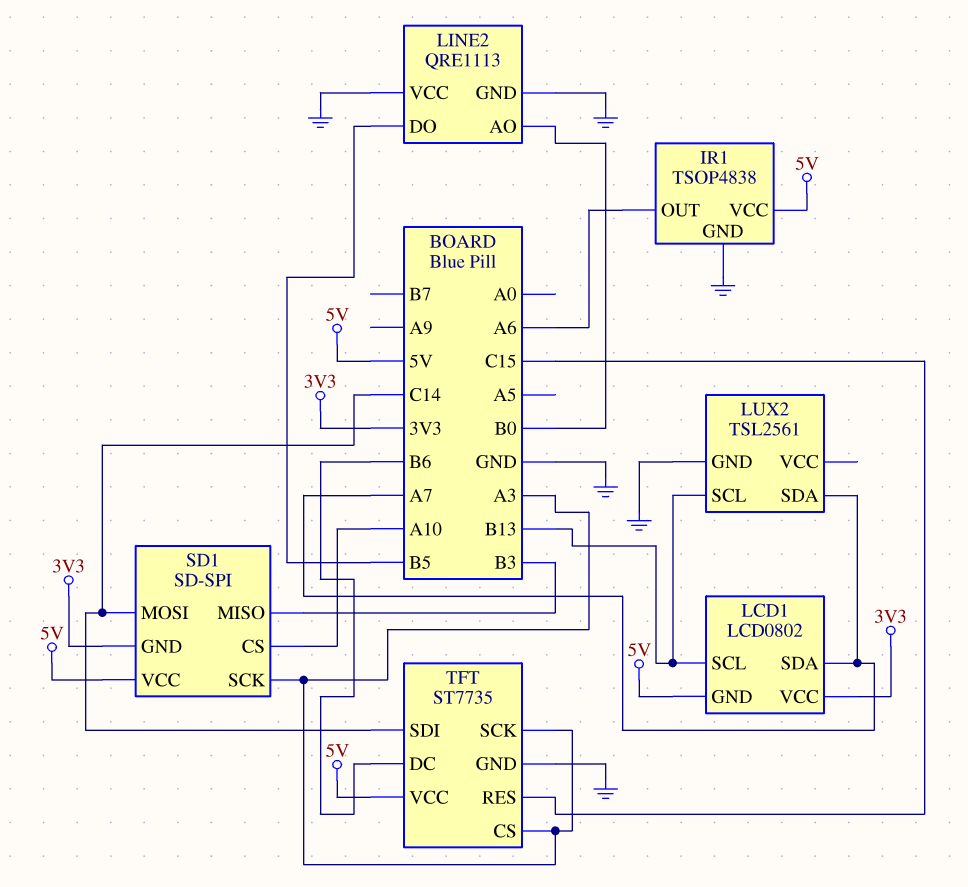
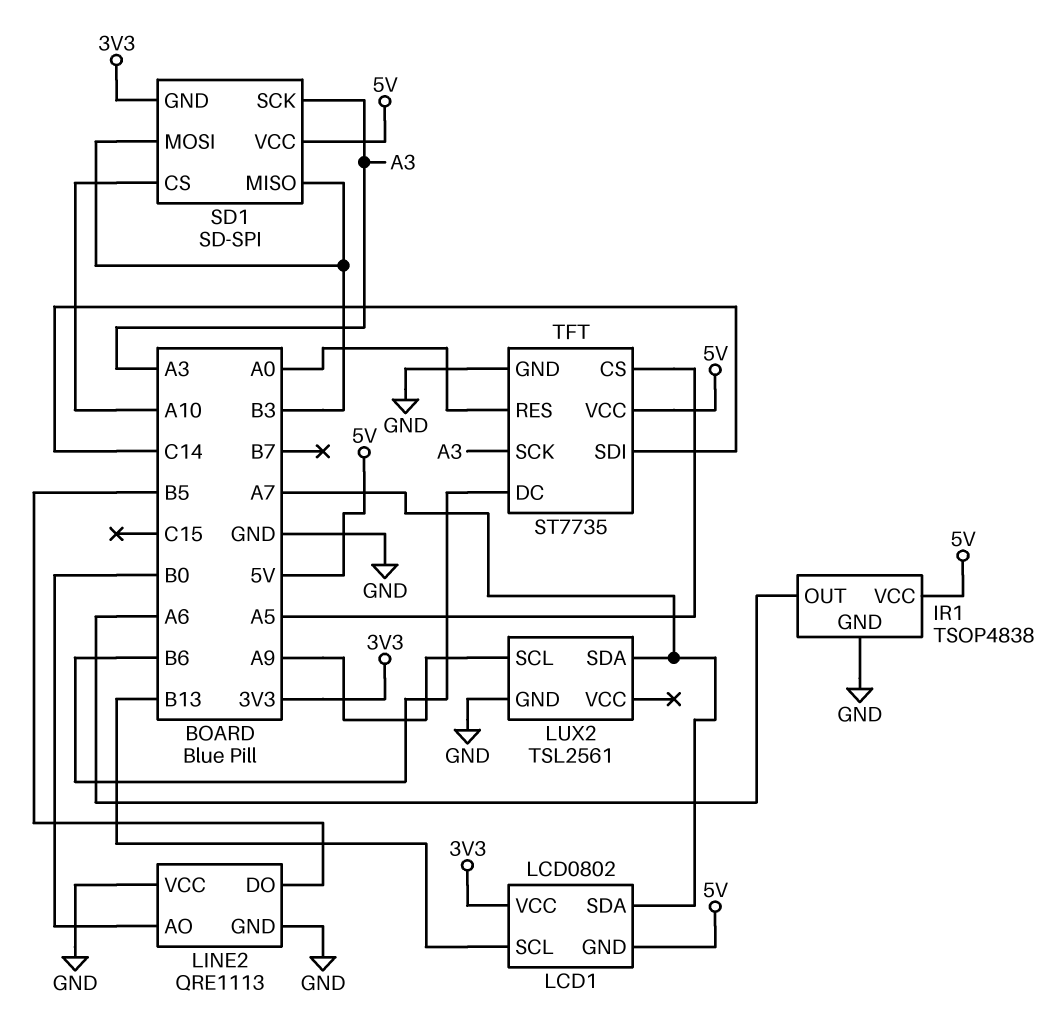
LUX2 pin SCL: B13 -> A9
SD1 pin MOSI: C14 -> B3
TFT pin CS: A3 -> A5
TFT pin RES: C15 -> A0

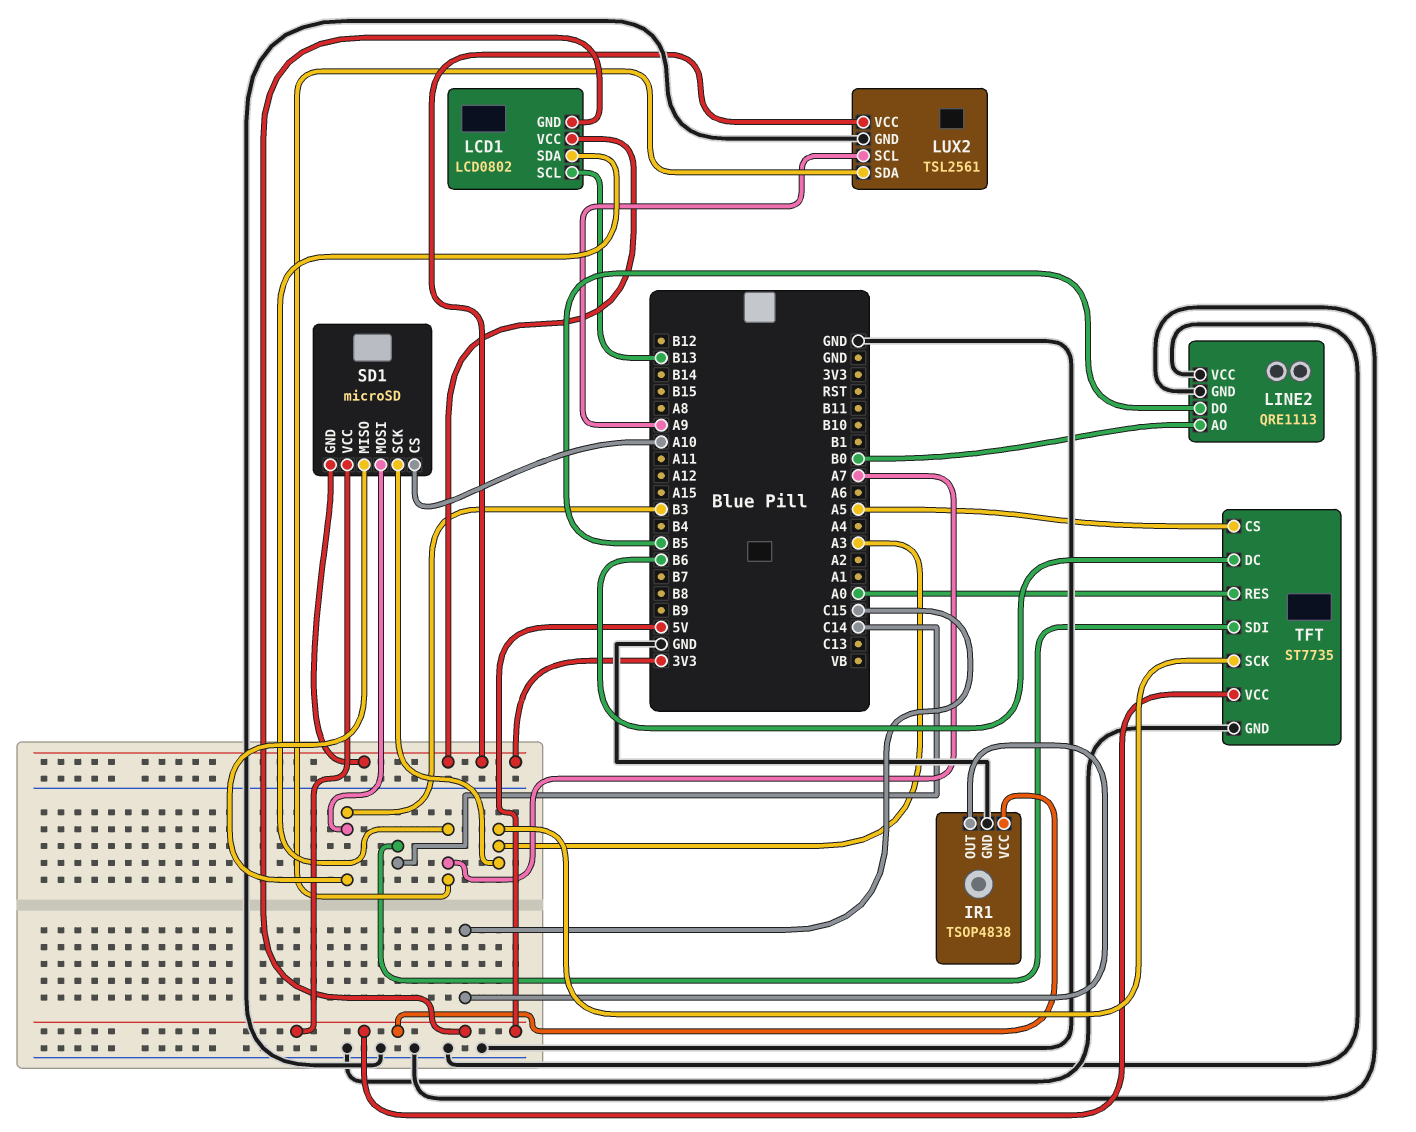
IR1 pin OUT: A6 -> C15
LUX2 pin VCC: none -> 3V3
SD1: SD-SPI -> microSD

